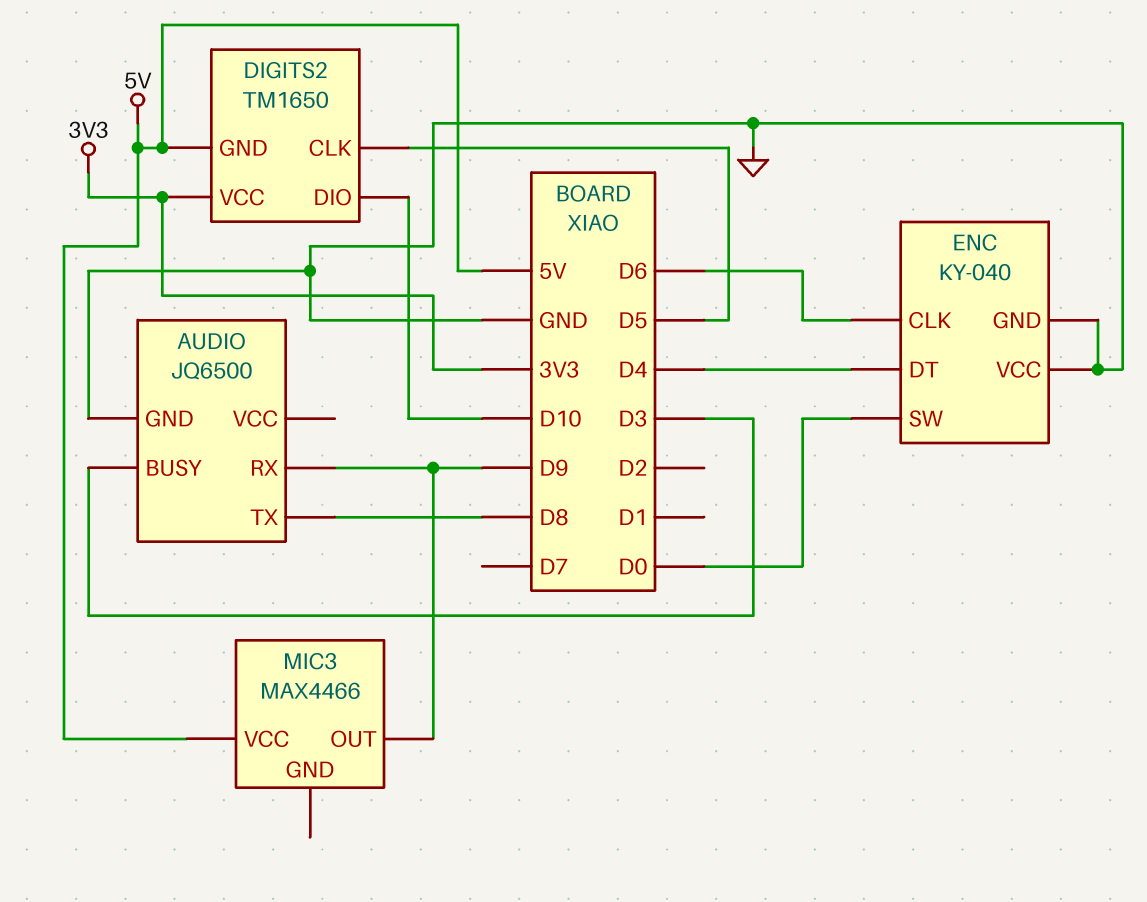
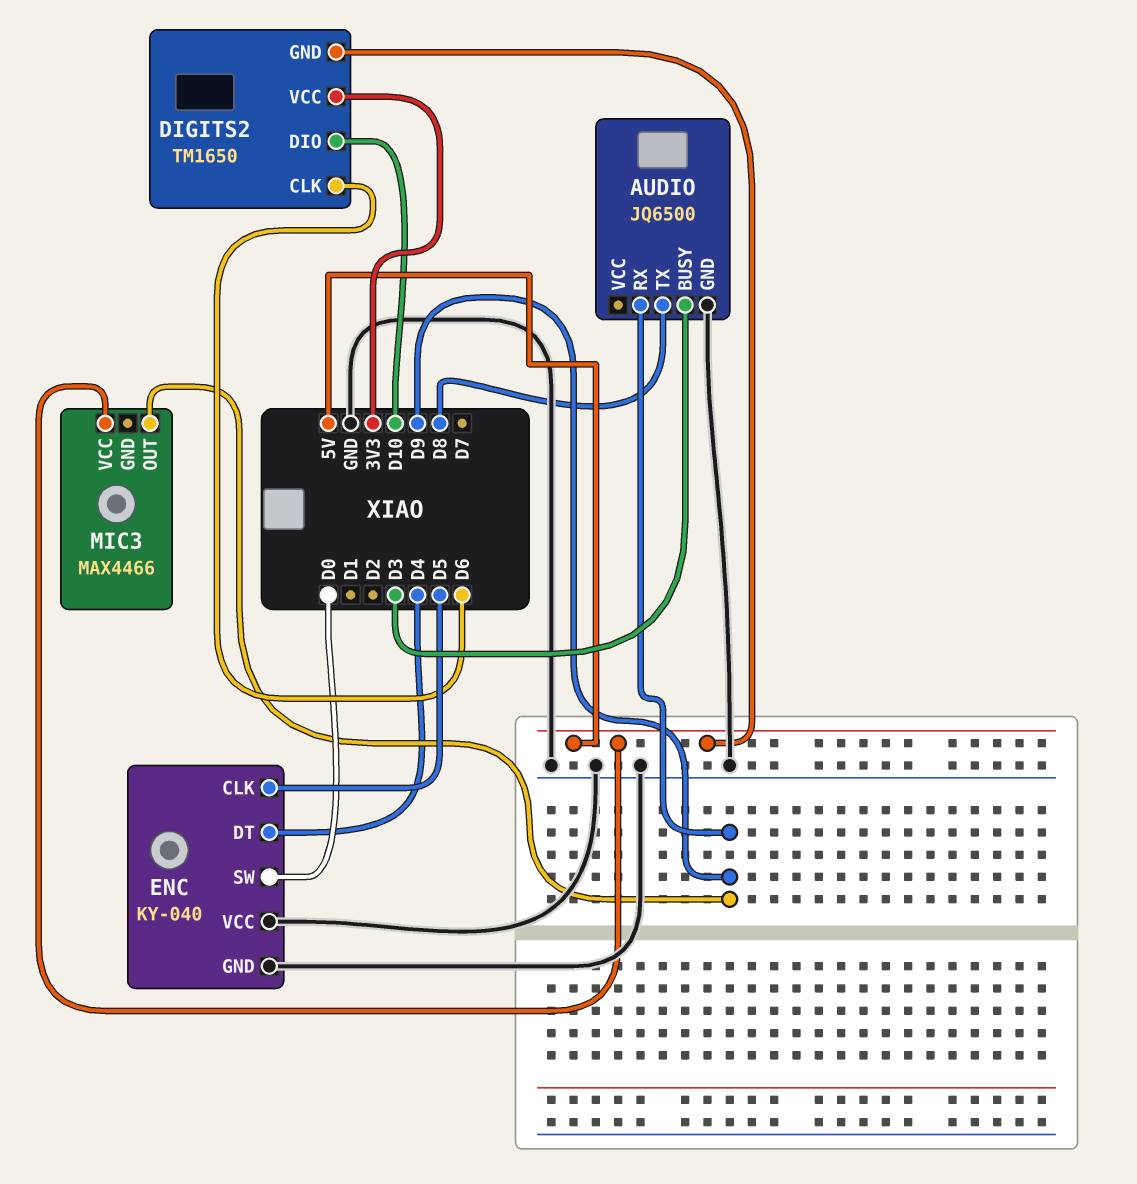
DIGITS2 pin CLK: D5 -> D6
ENC pin CLK: D6 -> D5

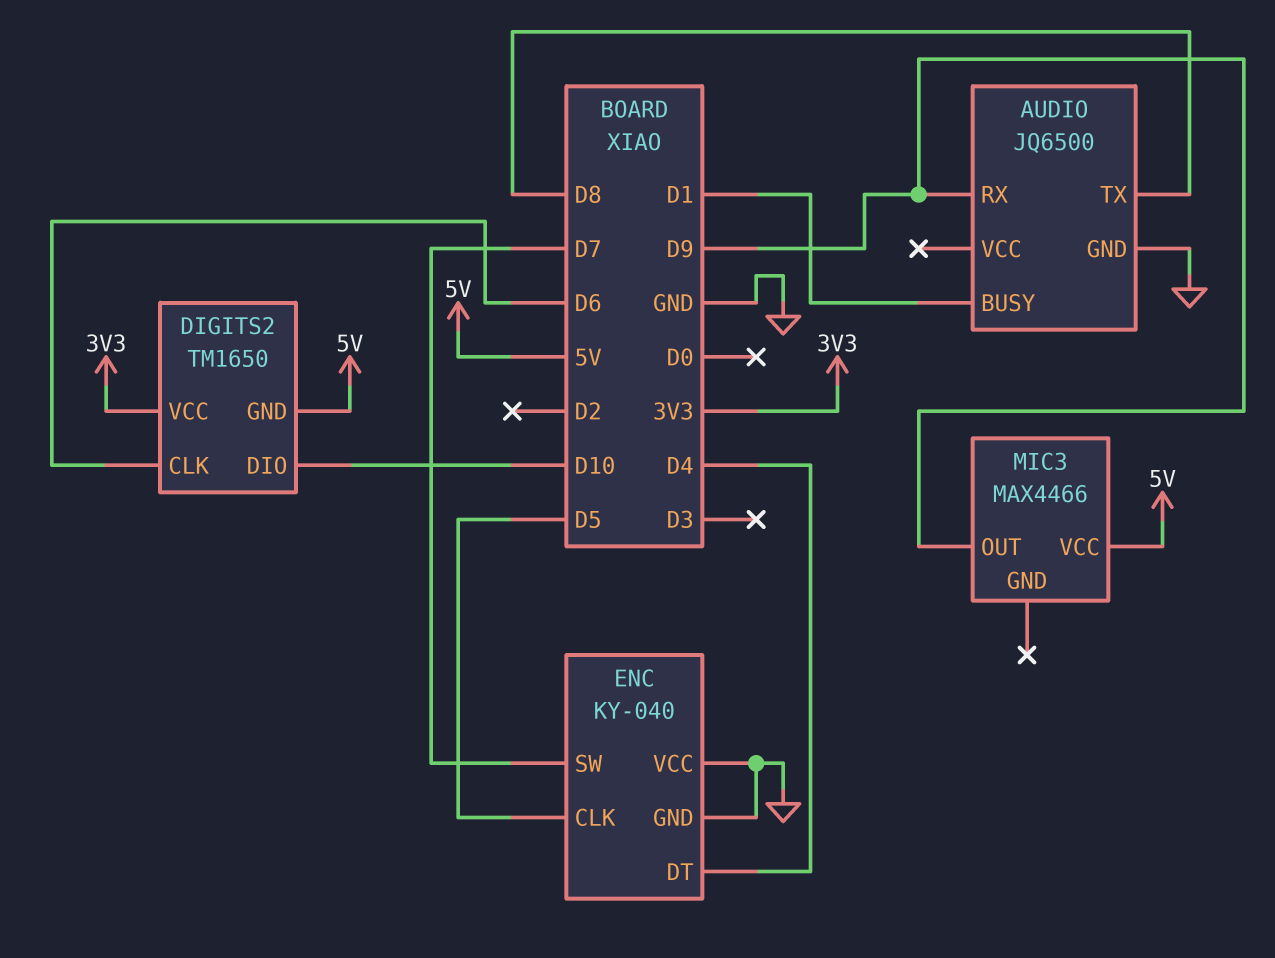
AUDIO pin BUSY: D3 -> D1
ENC pin SW: D0 -> D7

